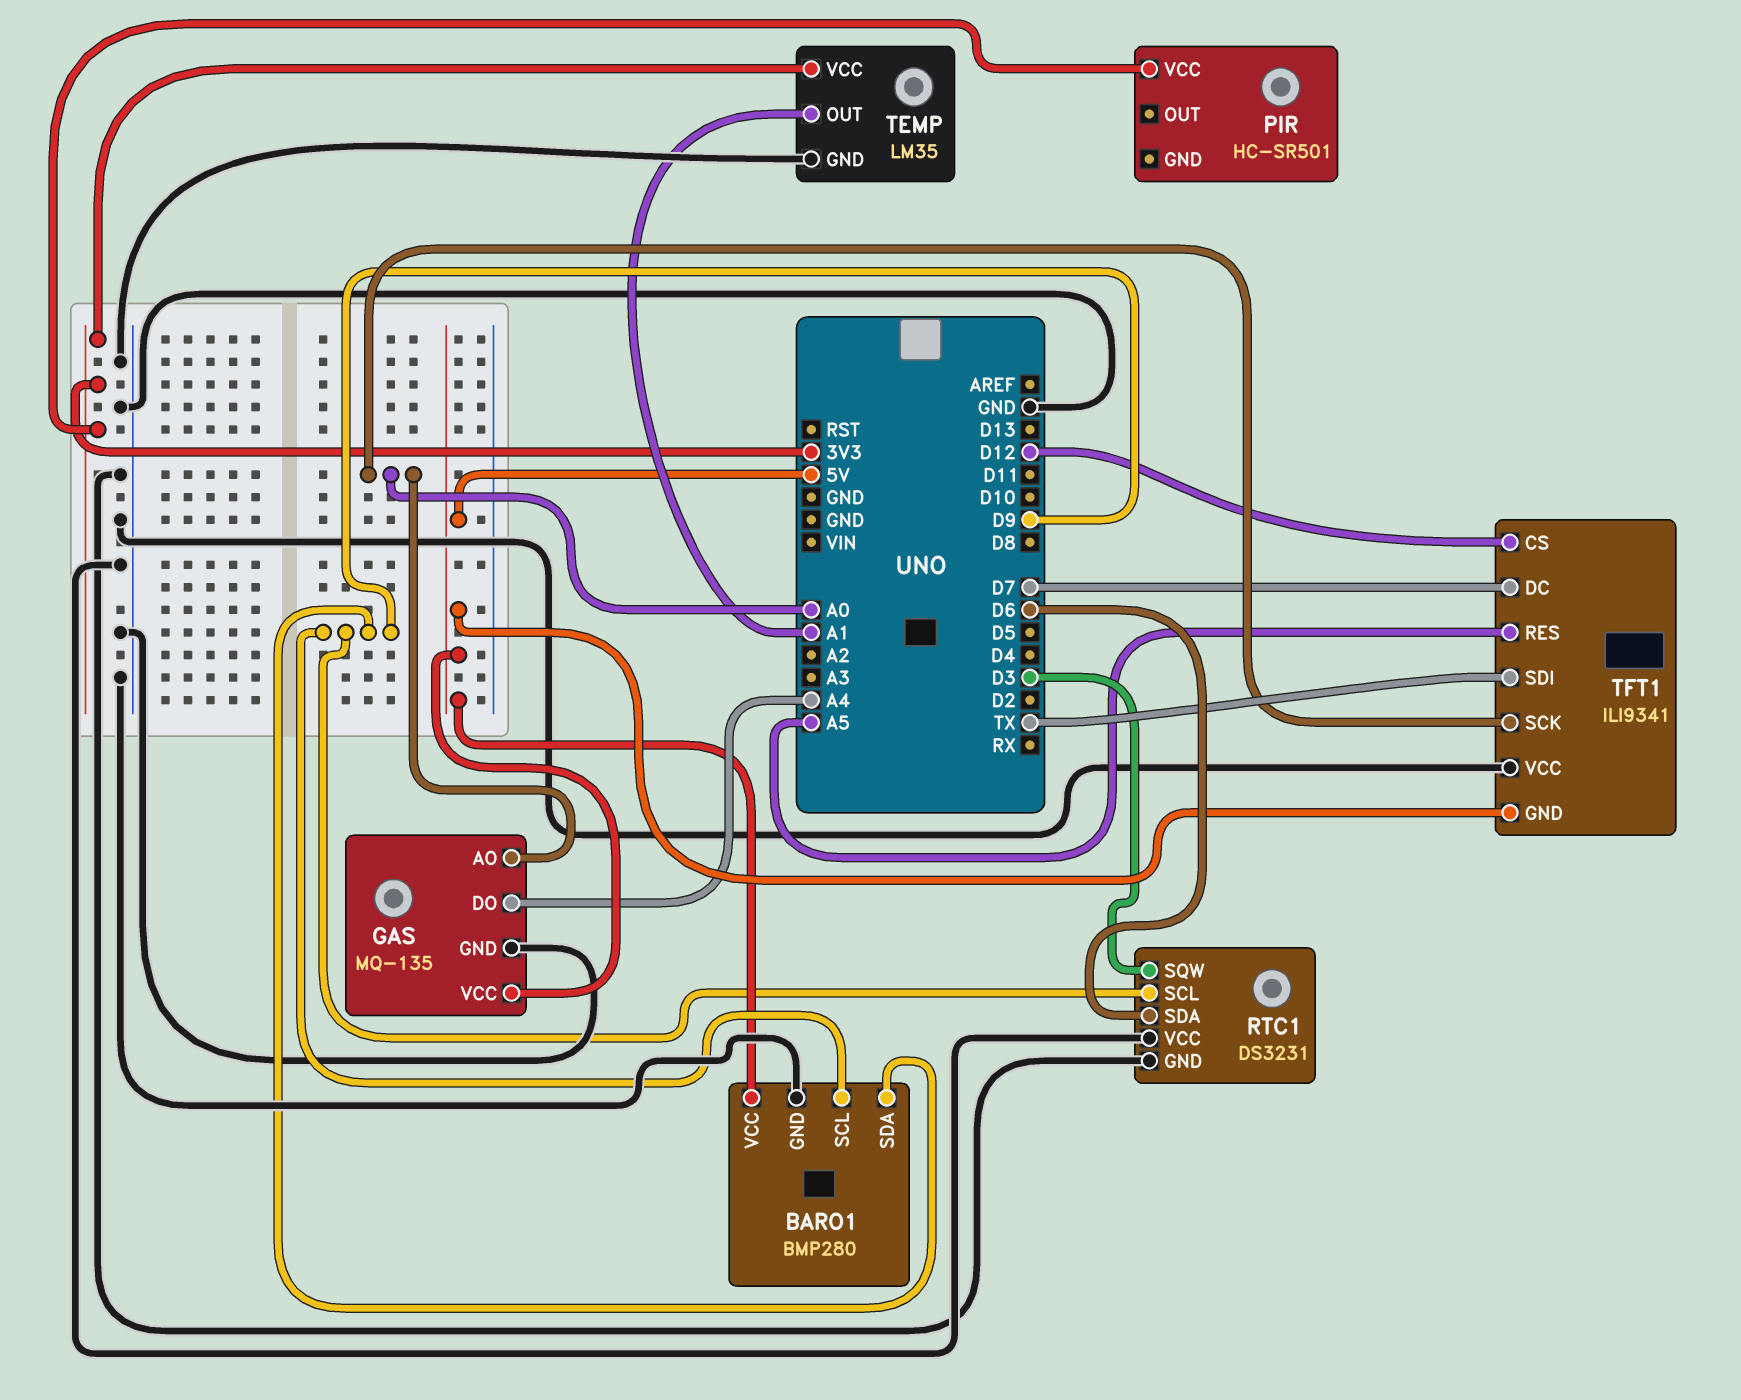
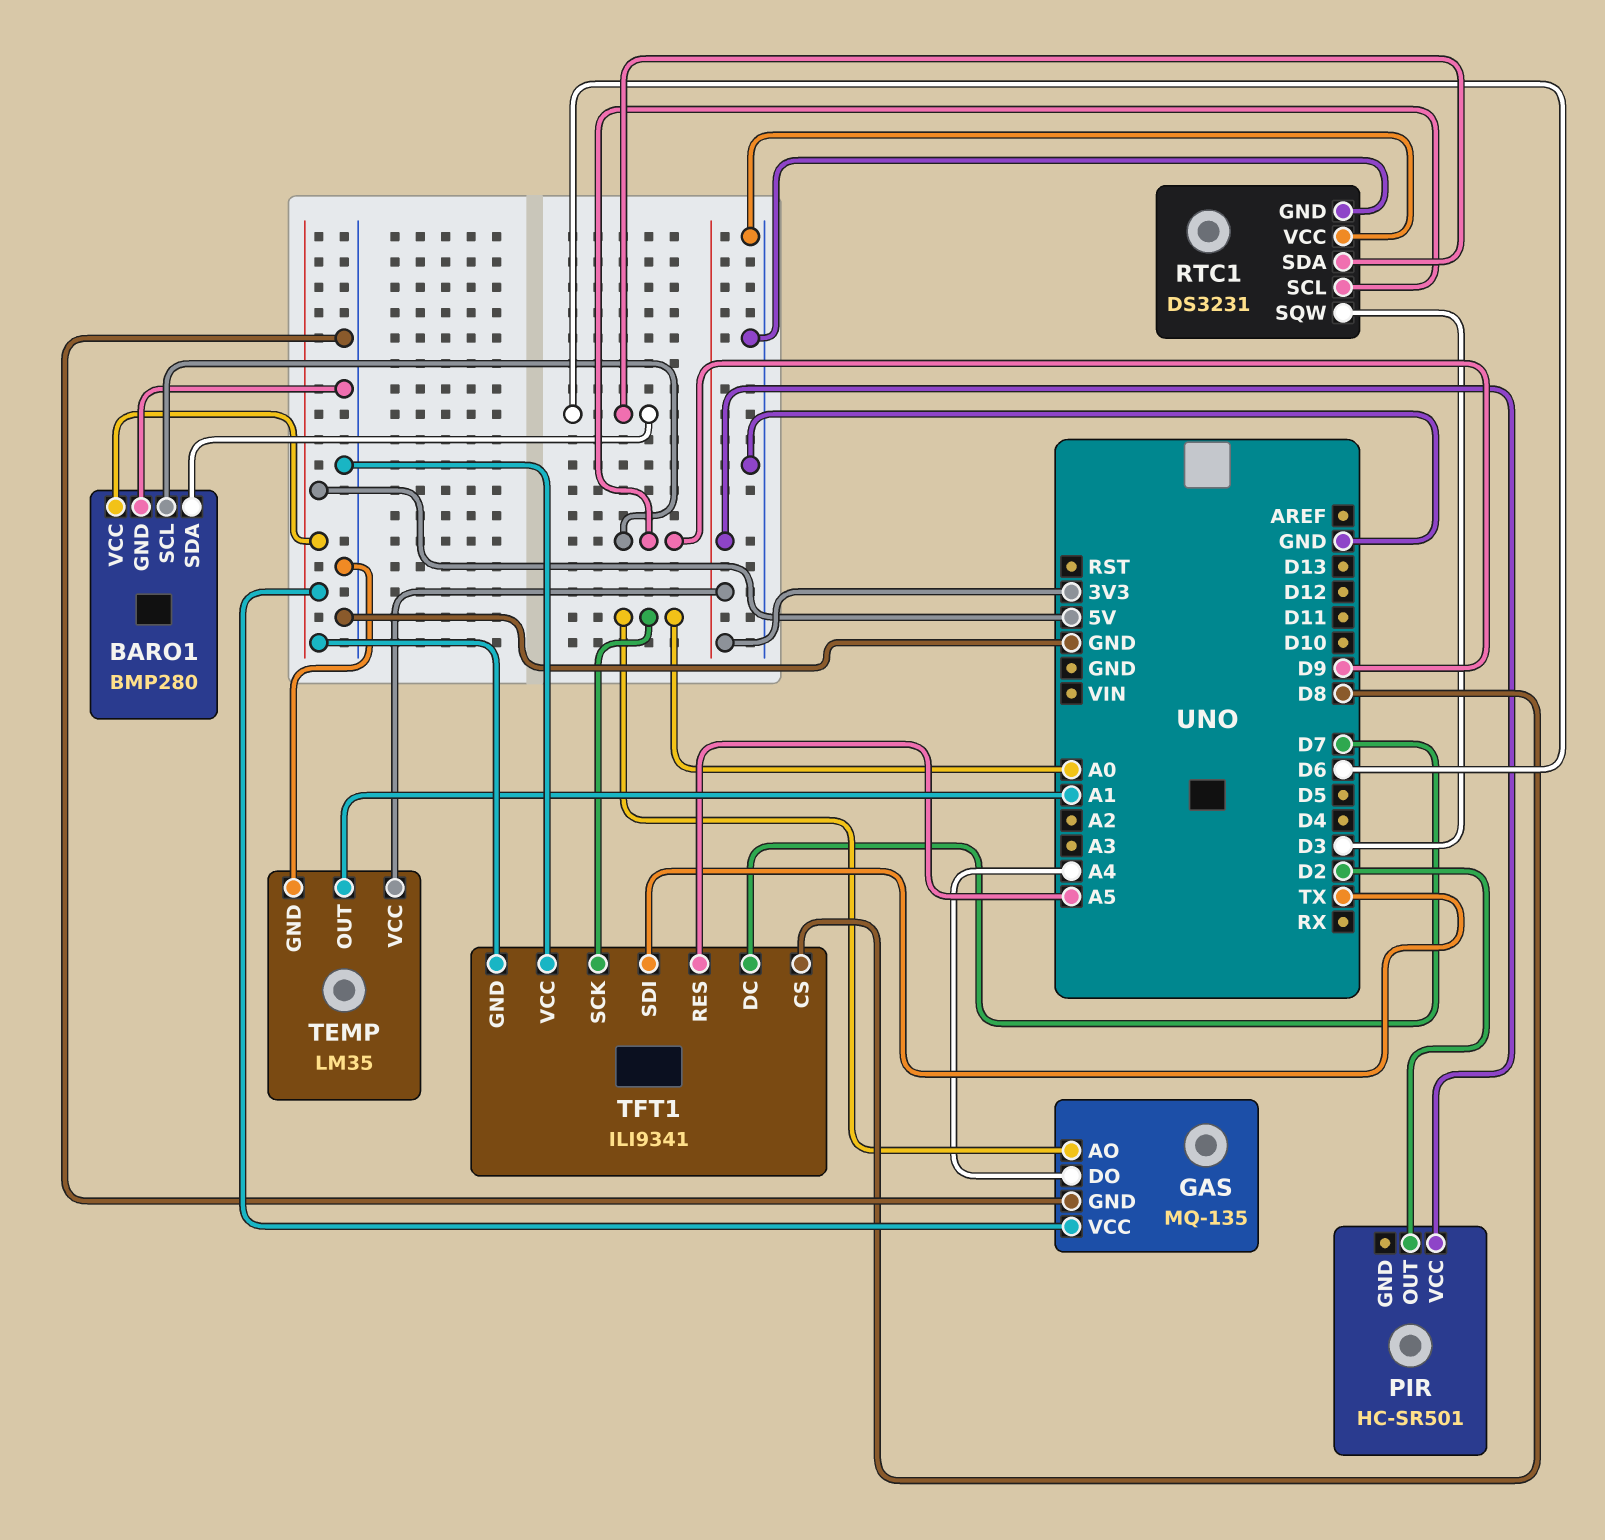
BARO1 pin SDA: D9 -> D6
PIR pin OUT: none -> D2
TFT1 pin CS: D12 -> D8

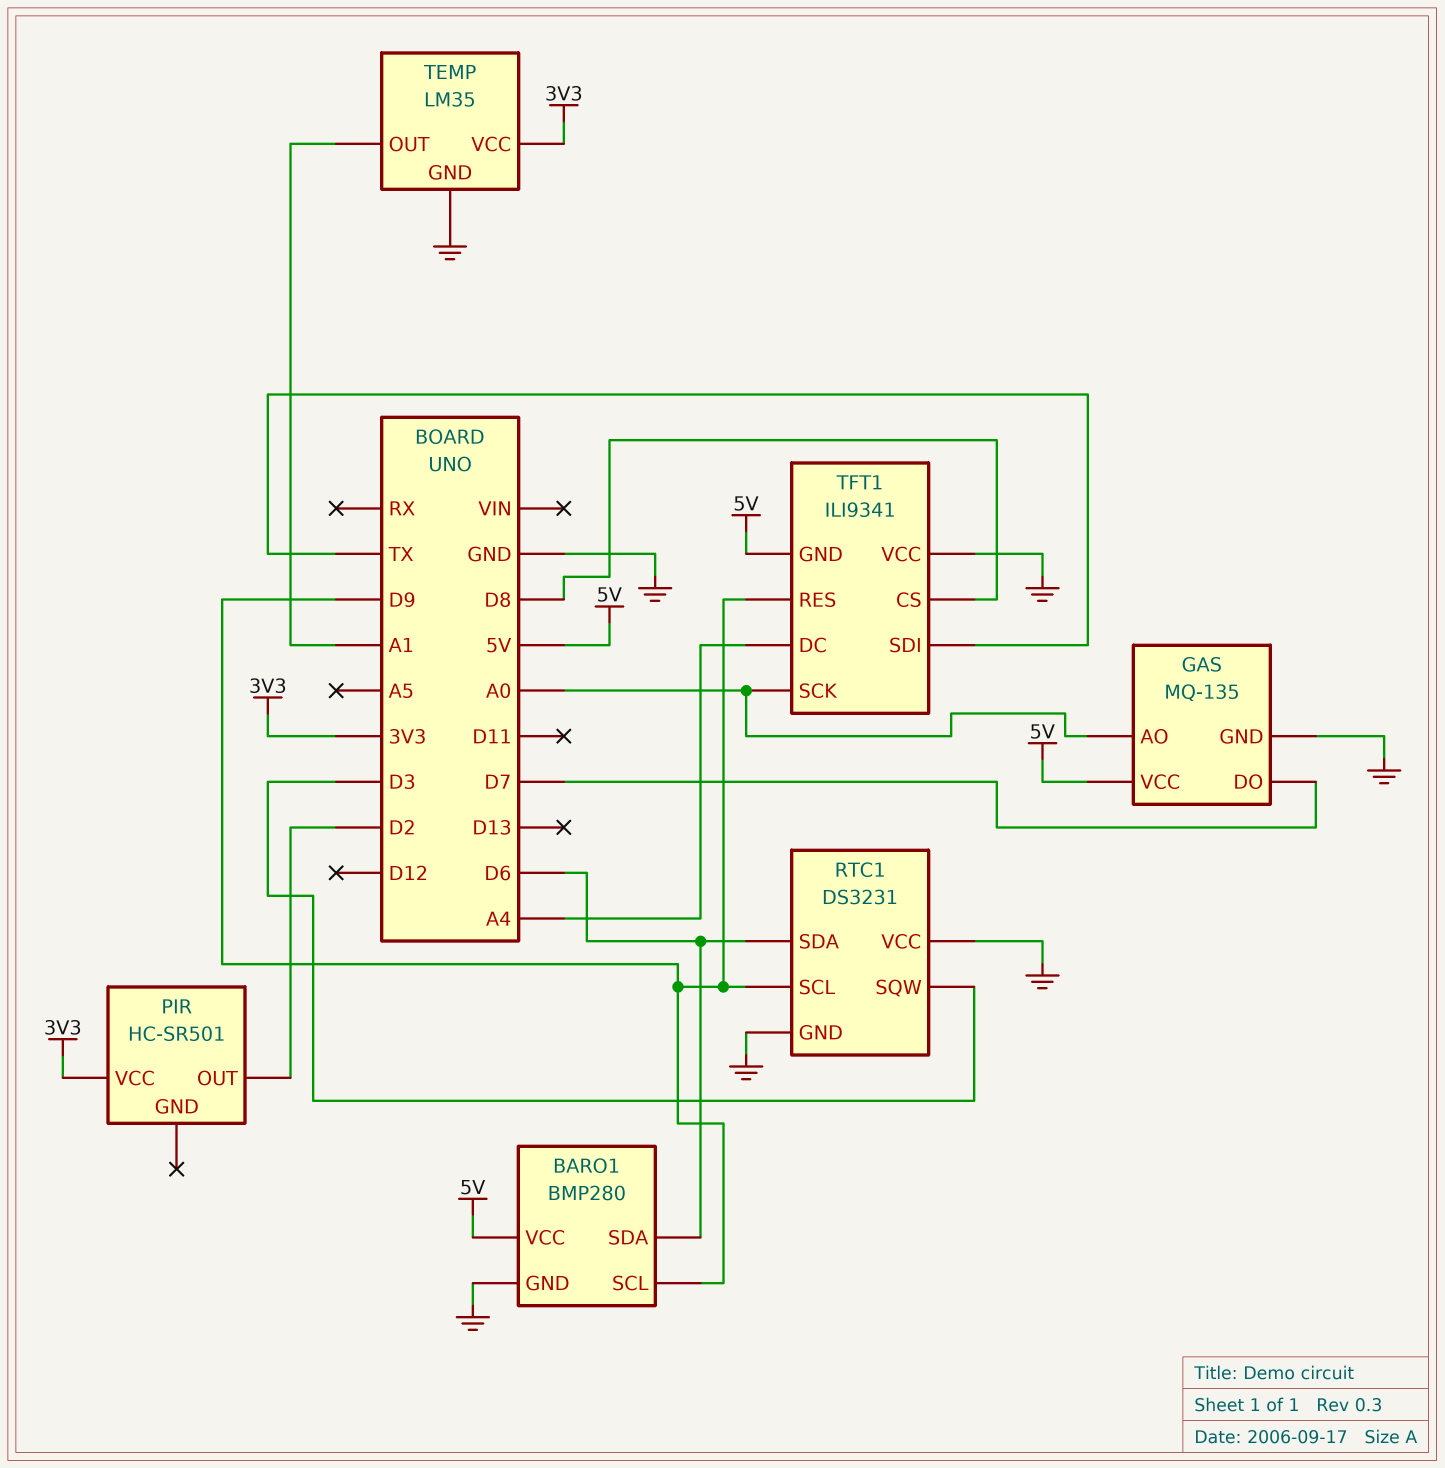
GAS pin DO: A4 -> D7
TFT1 pin DC: D7 -> A4
TFT1 pin RES: A5 -> D9

